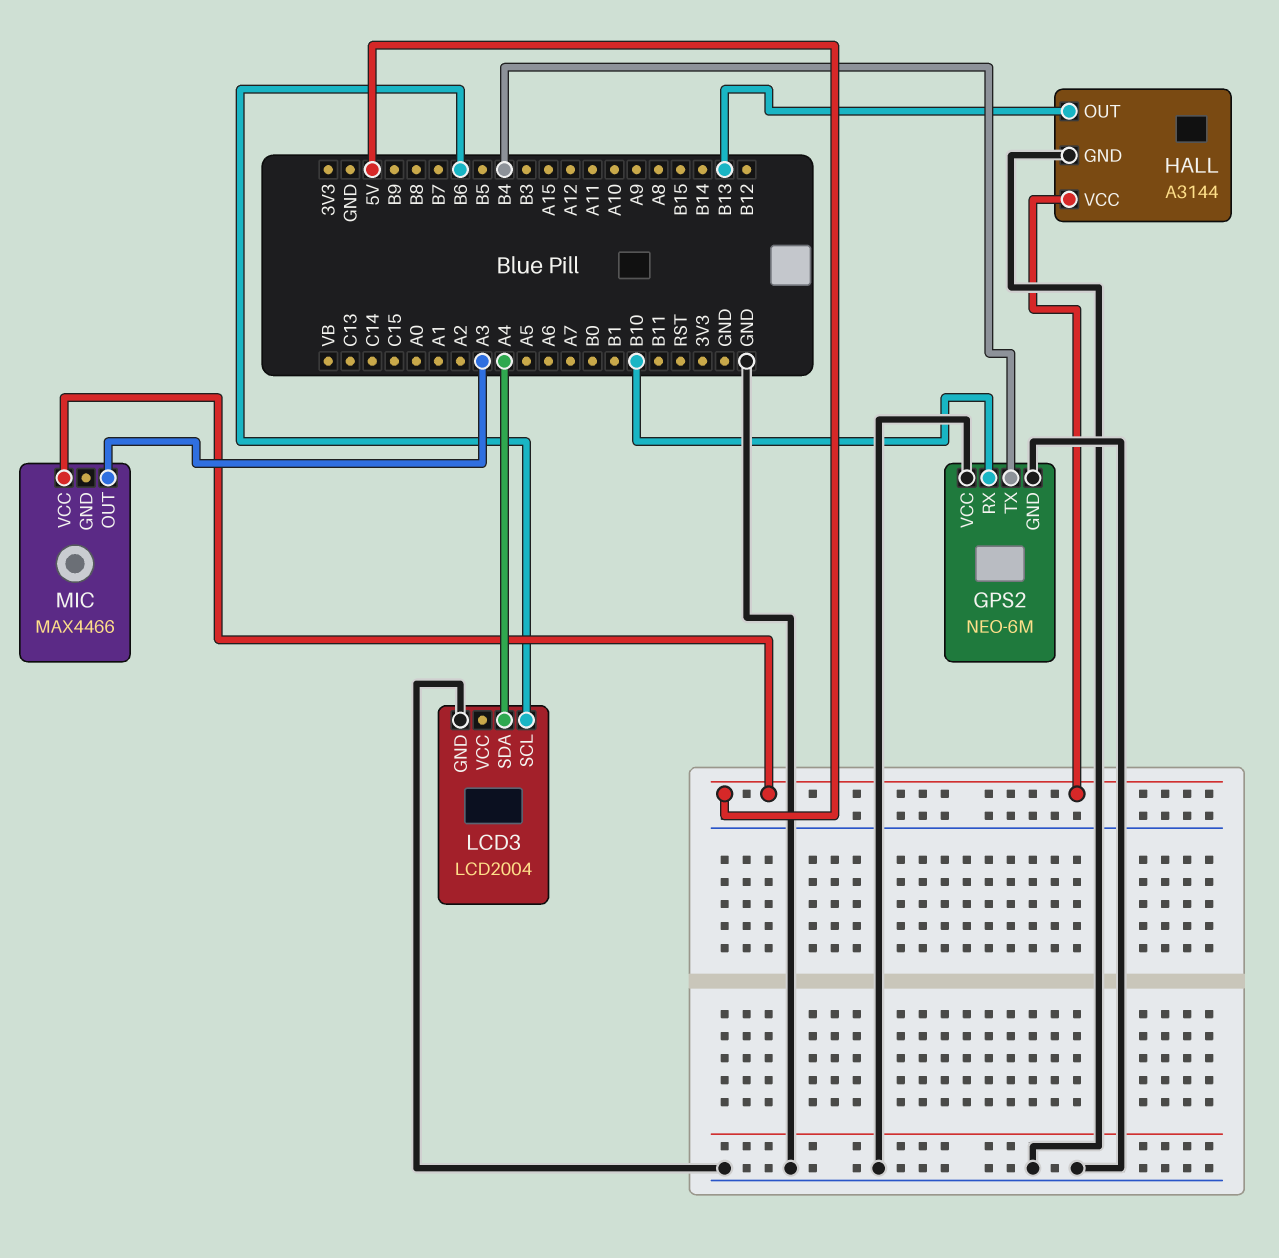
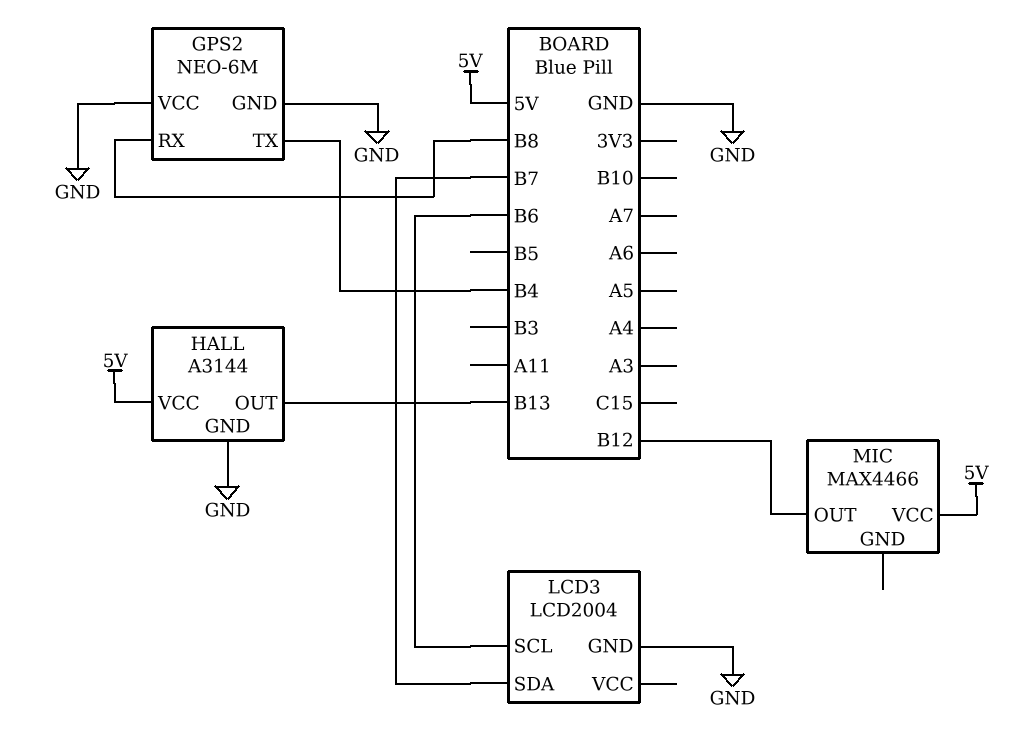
GPS2 pin RX: B10 -> B8
LCD3 pin SDA: A4 -> B7
MIC pin OUT: A3 -> B12

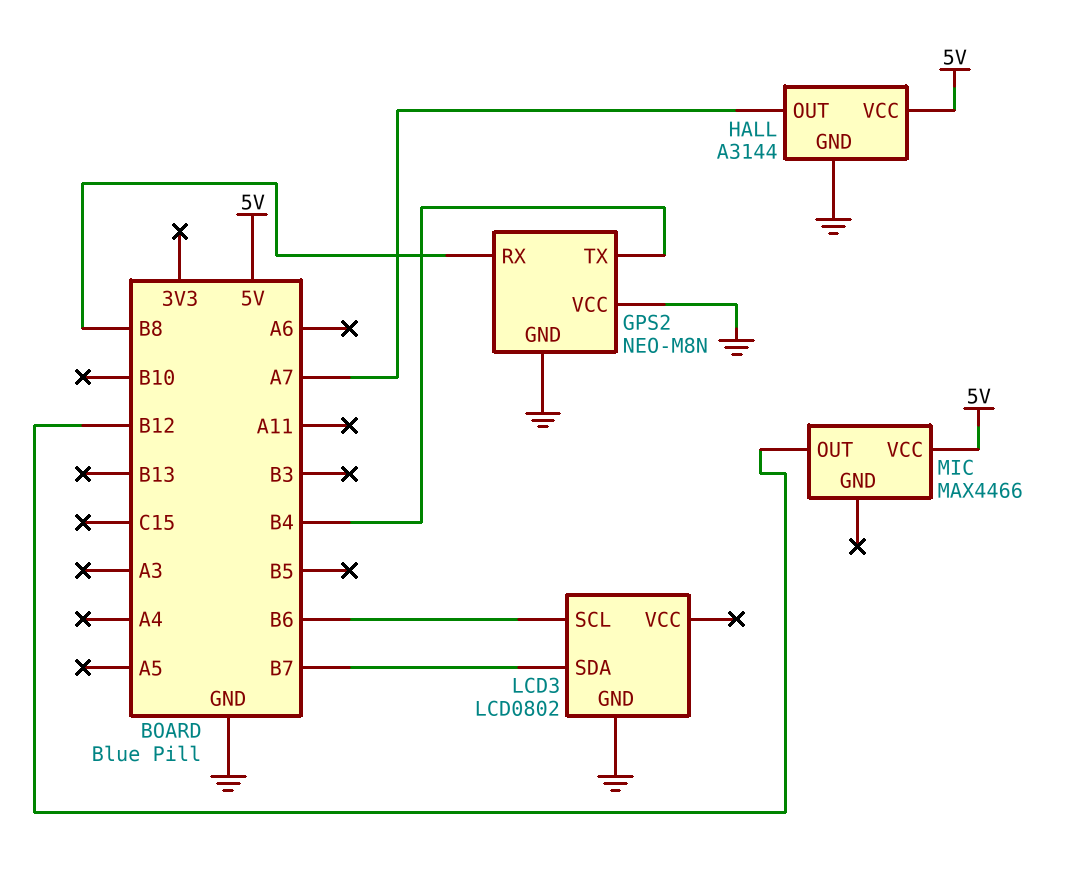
GPS2: NEO-6M -> NEO-M8N
HALL pin OUT: B13 -> A7
LCD3: LCD2004 -> LCD0802

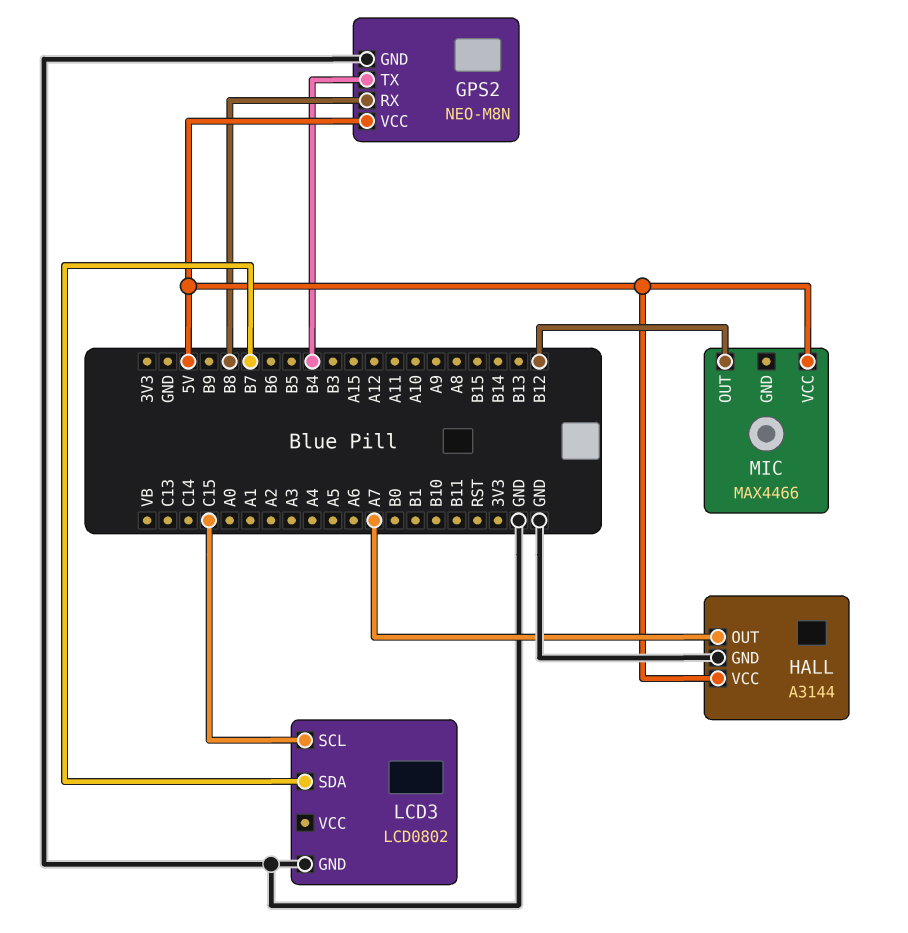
GPS2 pin VCC: GND -> 5V
LCD3 pin SCL: B6 -> C15

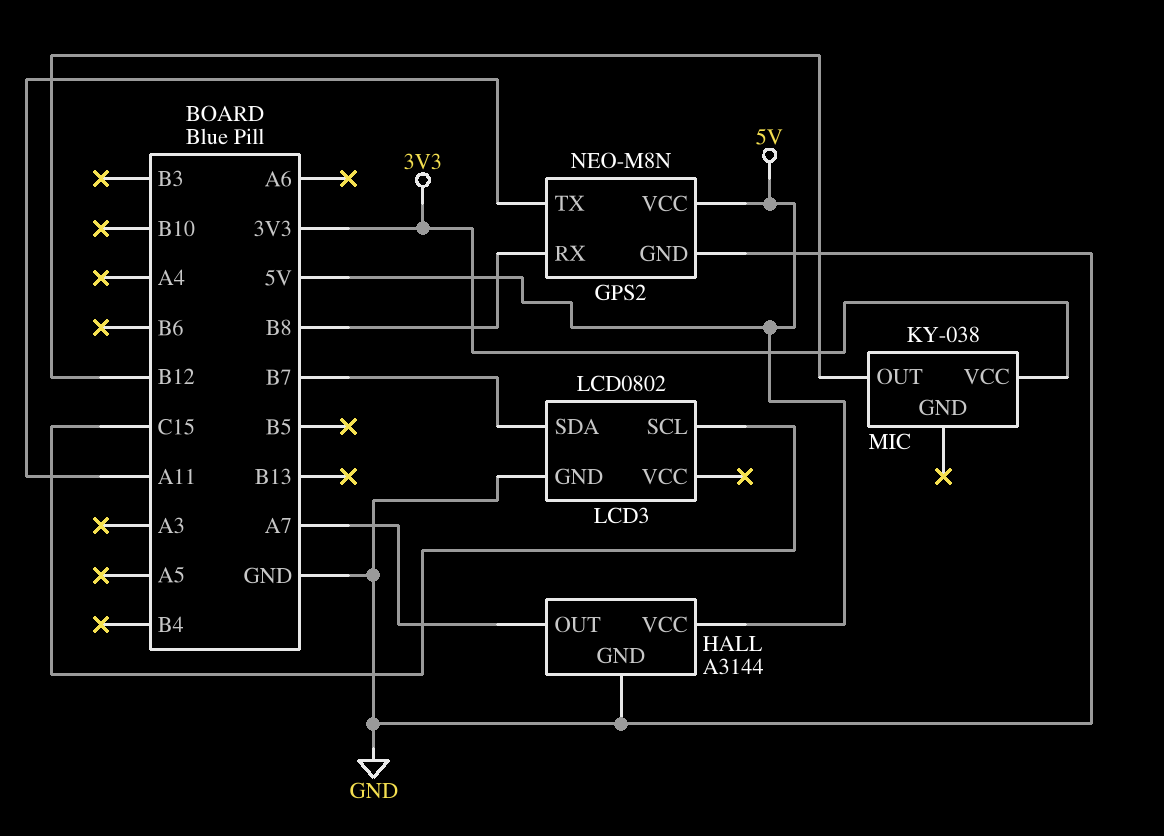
GPS2 pin TX: B4 -> A11
MIC: MAX4466 -> KY-038
MIC pin VCC: 5V -> 3V3

